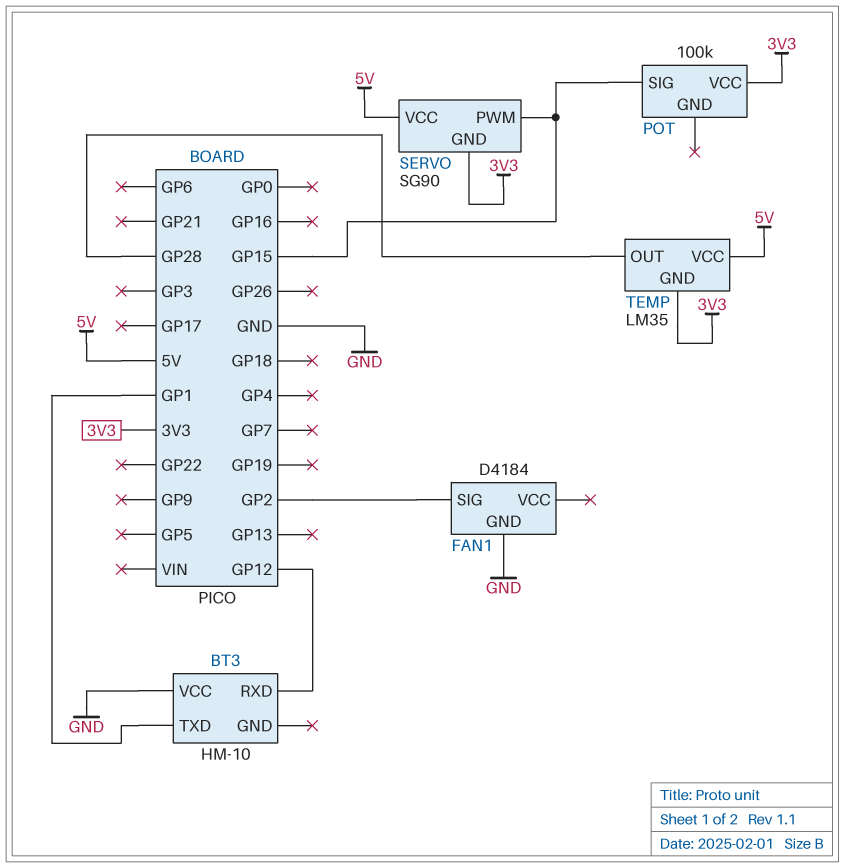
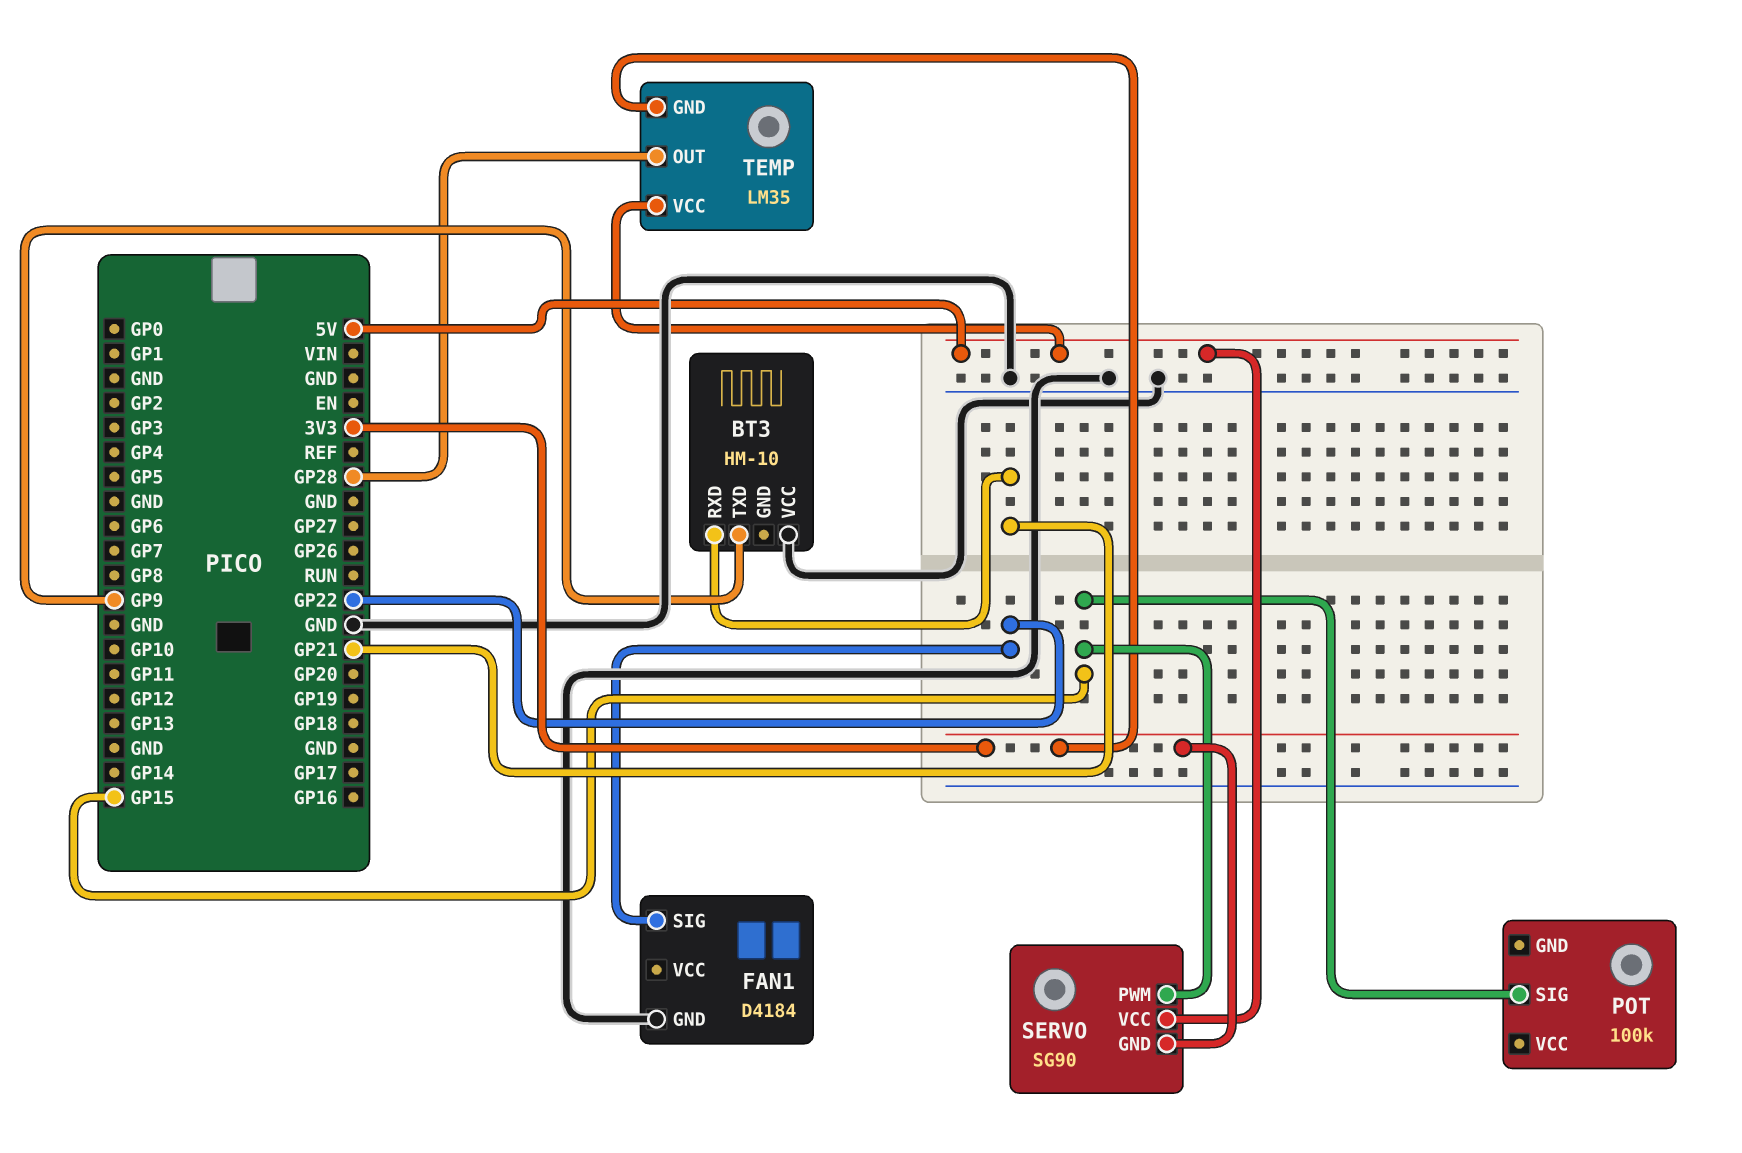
BT3 pin RXD: GP12 -> GP21
BT3 pin TXD: GP1 -> GP9
FAN1 pin SIG: GP2 -> GP22
POT pin VCC: 3V3 -> none

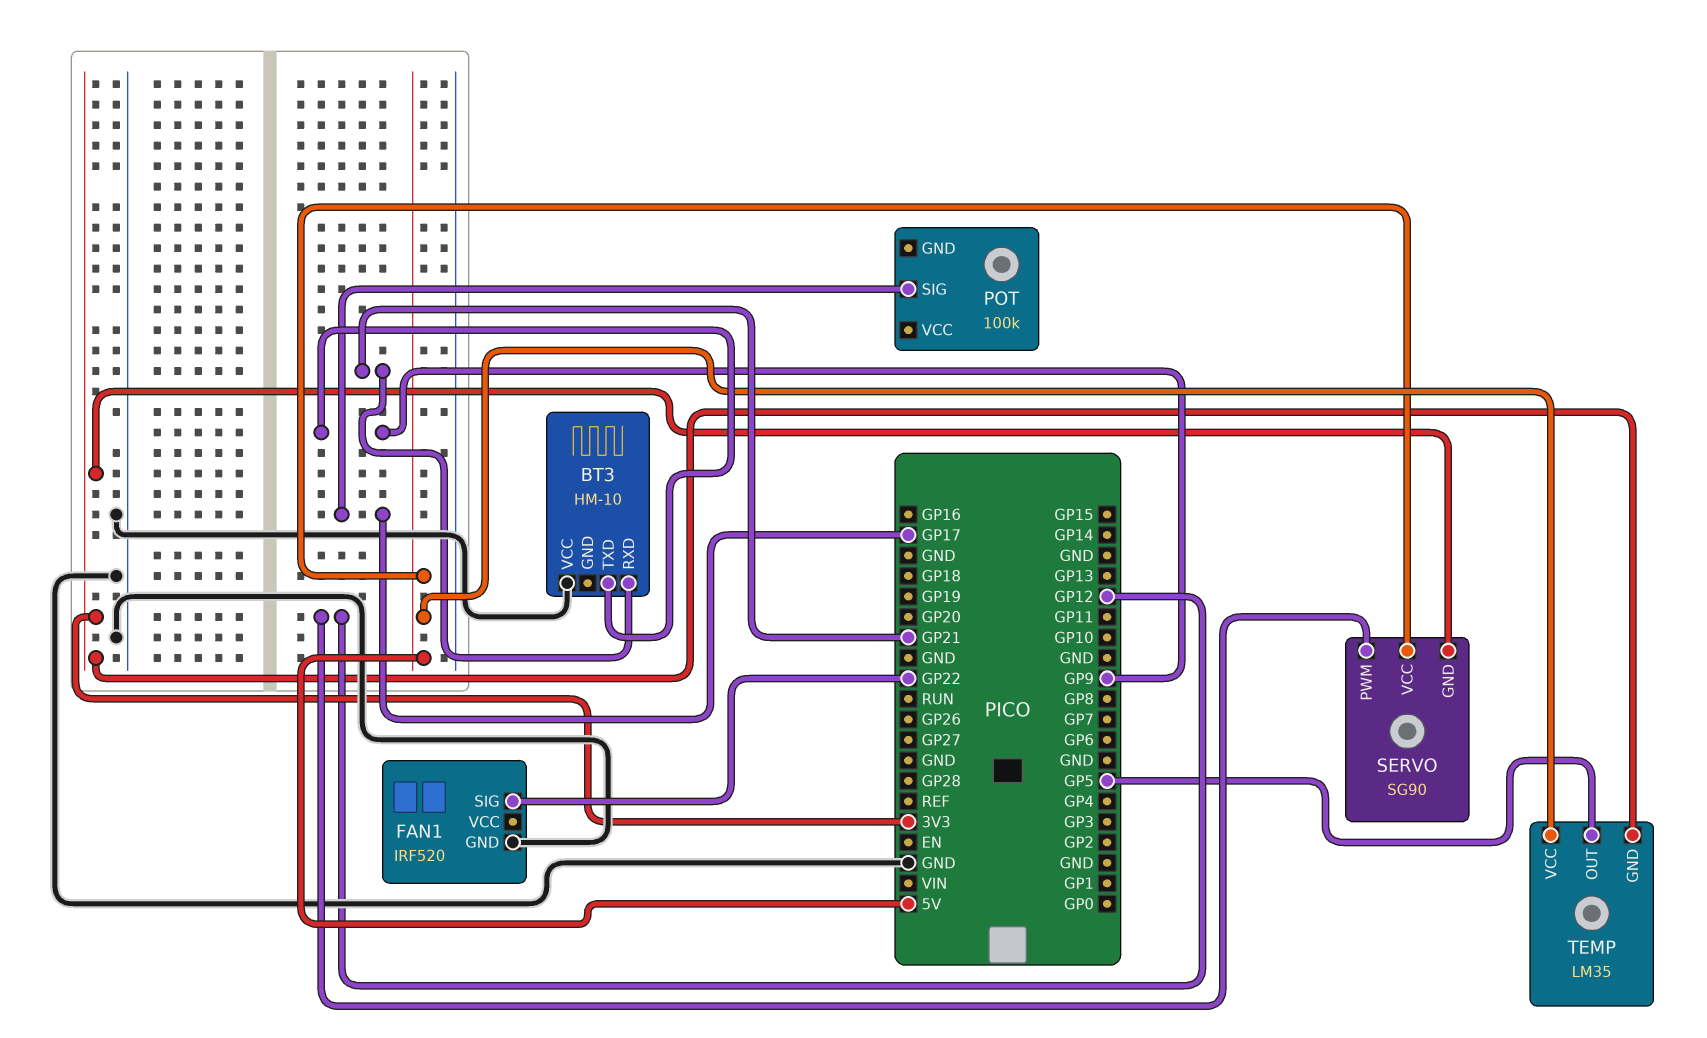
FAN1: D4184 -> IRF520
POT pin SIG: GP15 -> GP17
SERVO pin PWM: GP15 -> GP12
TEMP pin OUT: GP28 -> GP5

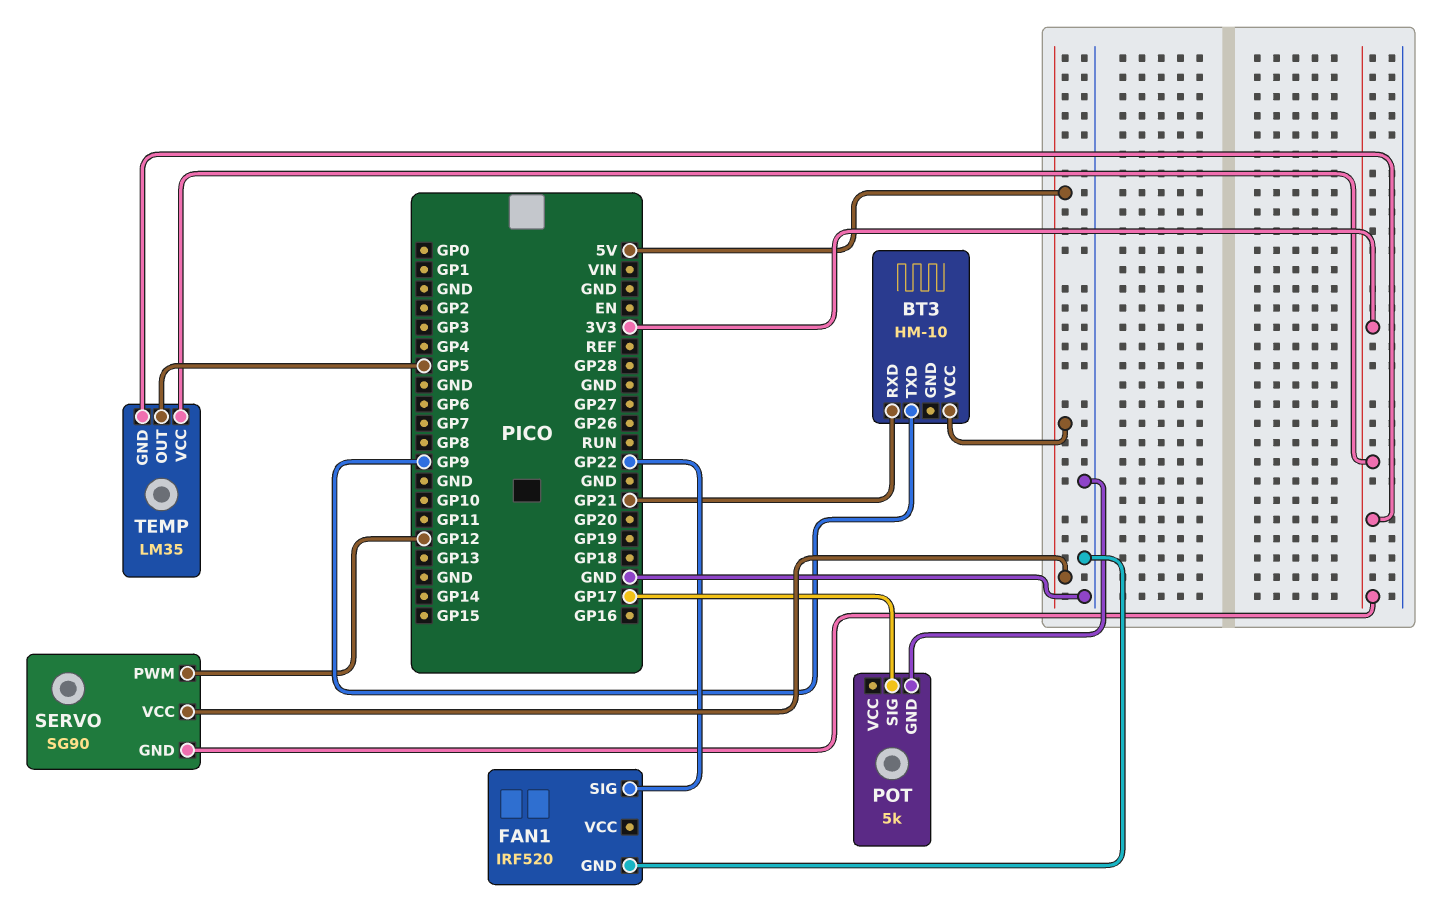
BT3 pin VCC: GND -> 5V
POT: 100k -> 5k
POT pin GND: none -> GND
TEMP pin VCC: 5V -> 3V3

